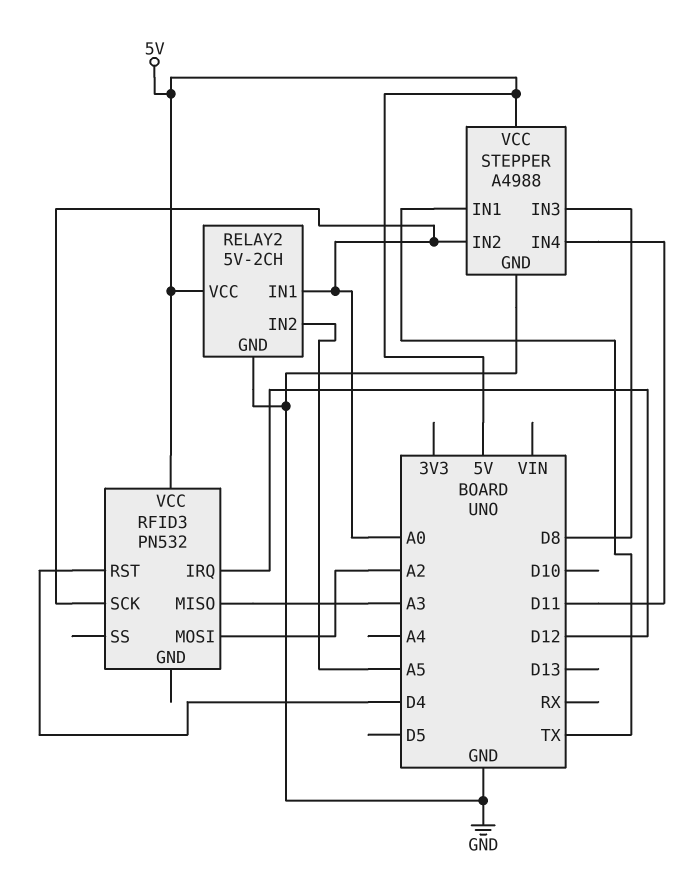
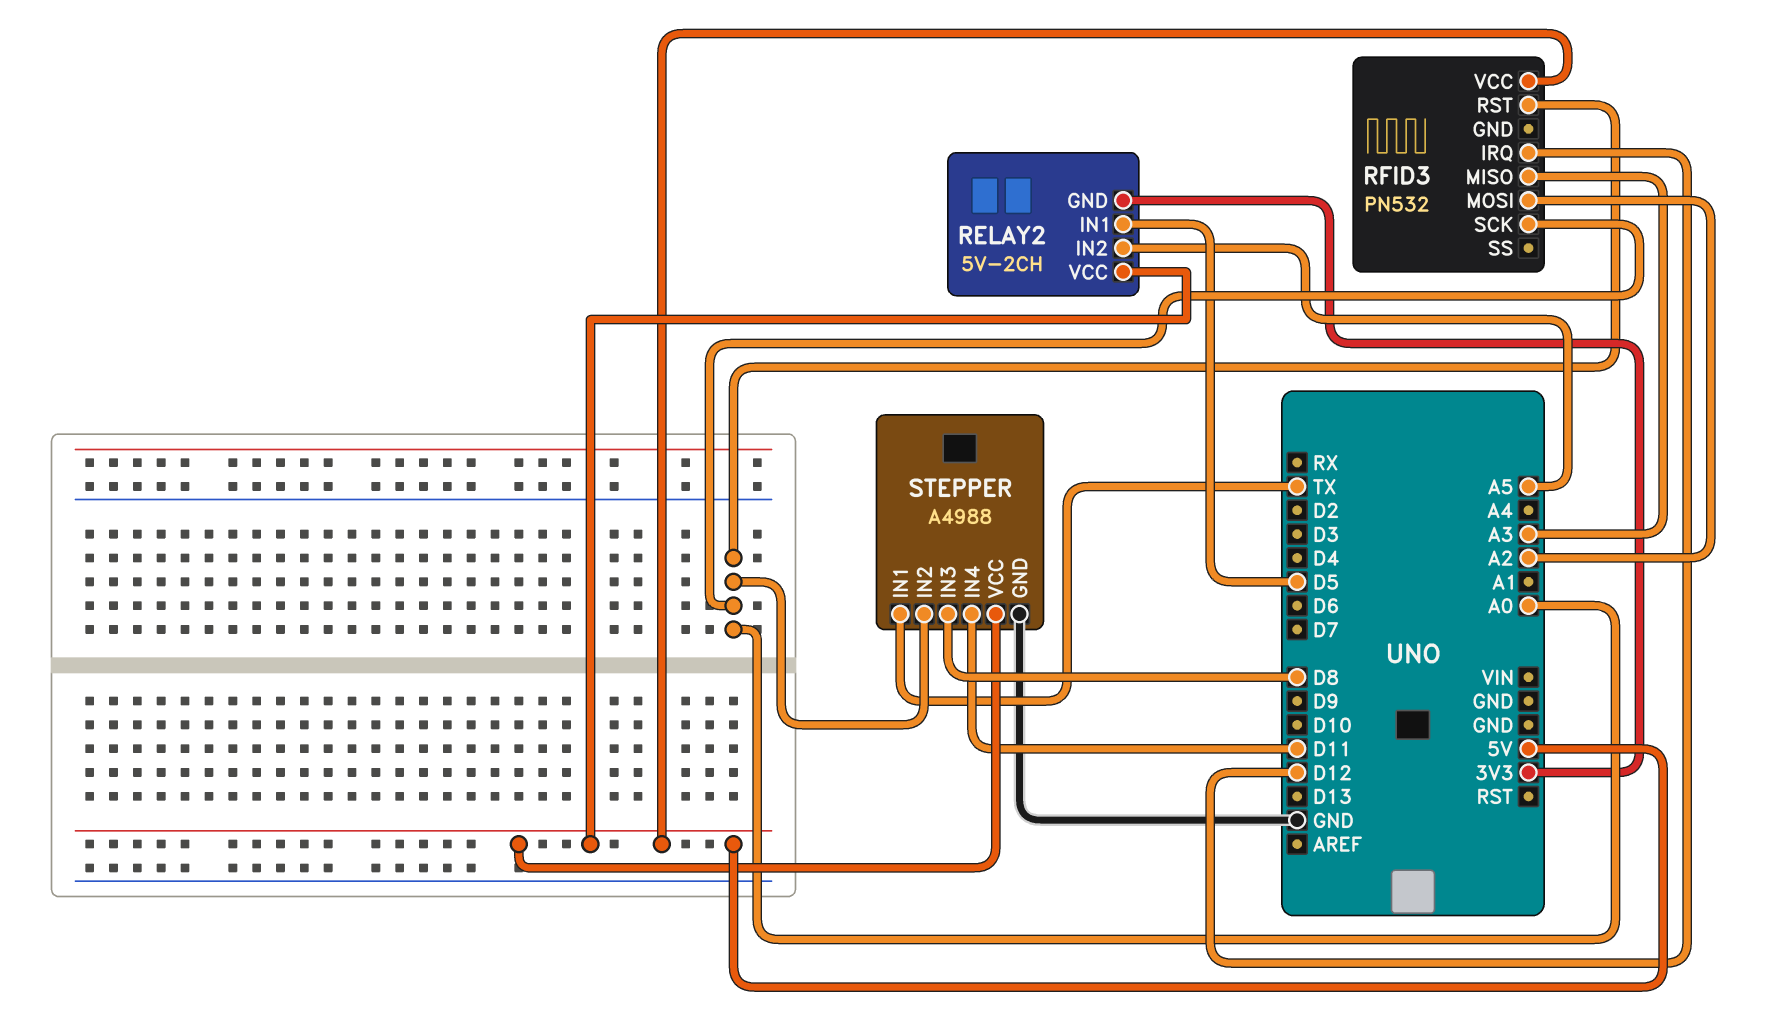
RELAY2 pin GND: GND -> 3V3
RELAY2 pin IN1: A0 -> D5
RFID3 pin RST: D4 -> A0

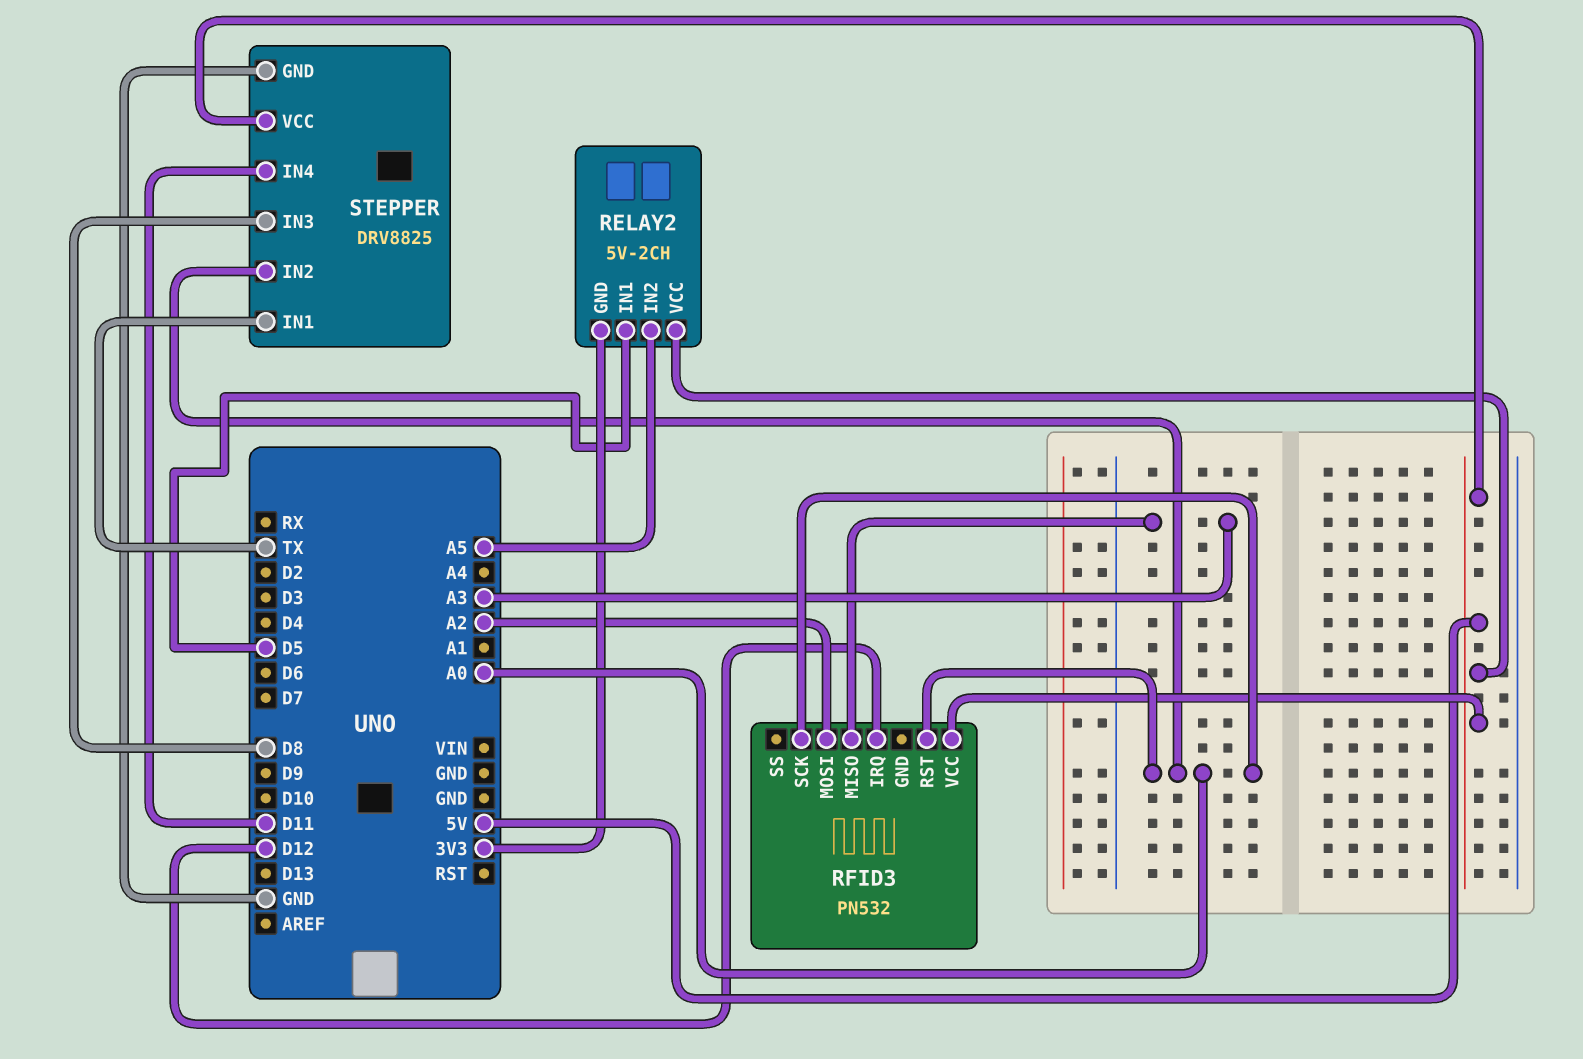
STEPPER: A4988 -> DRV8825

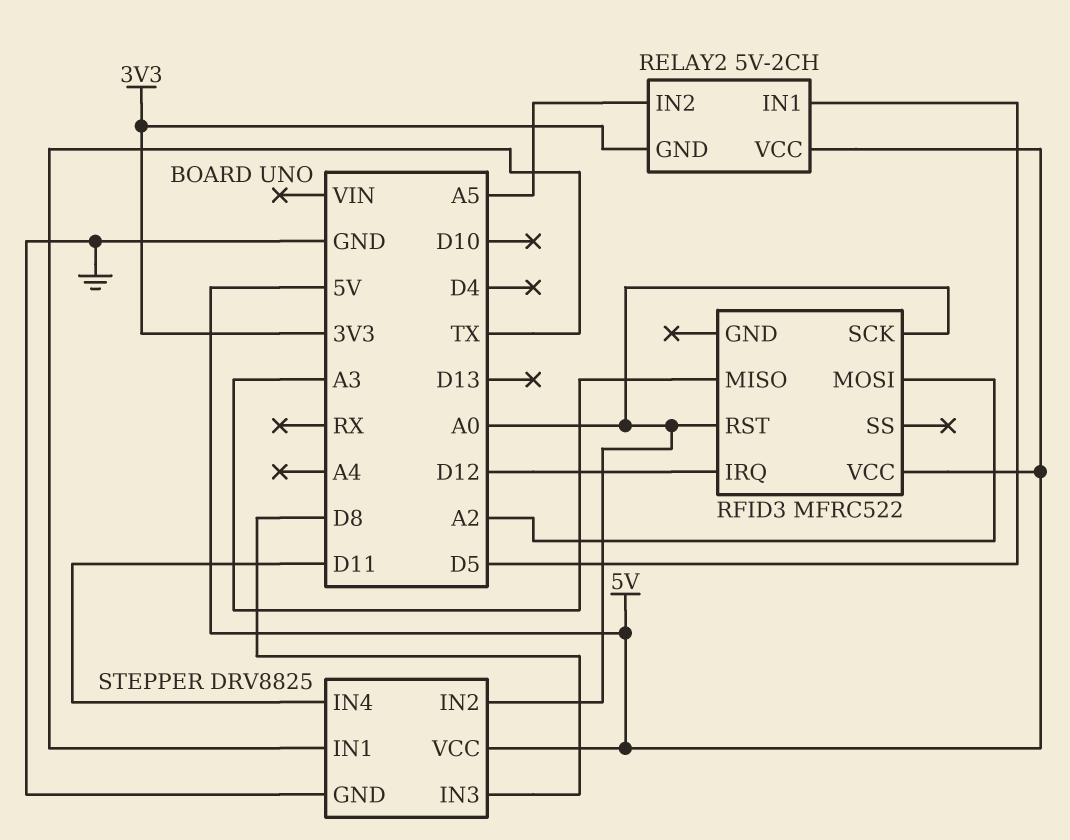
RFID3: PN532 -> MFRC522

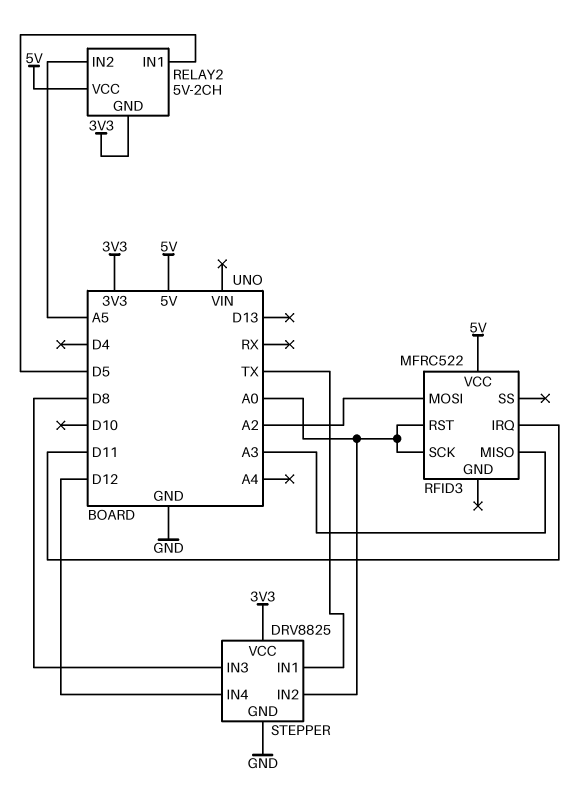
RFID3 pin IRQ: D12 -> D11
STEPPER pin IN4: D11 -> D12
STEPPER pin VCC: 5V -> 3V3

